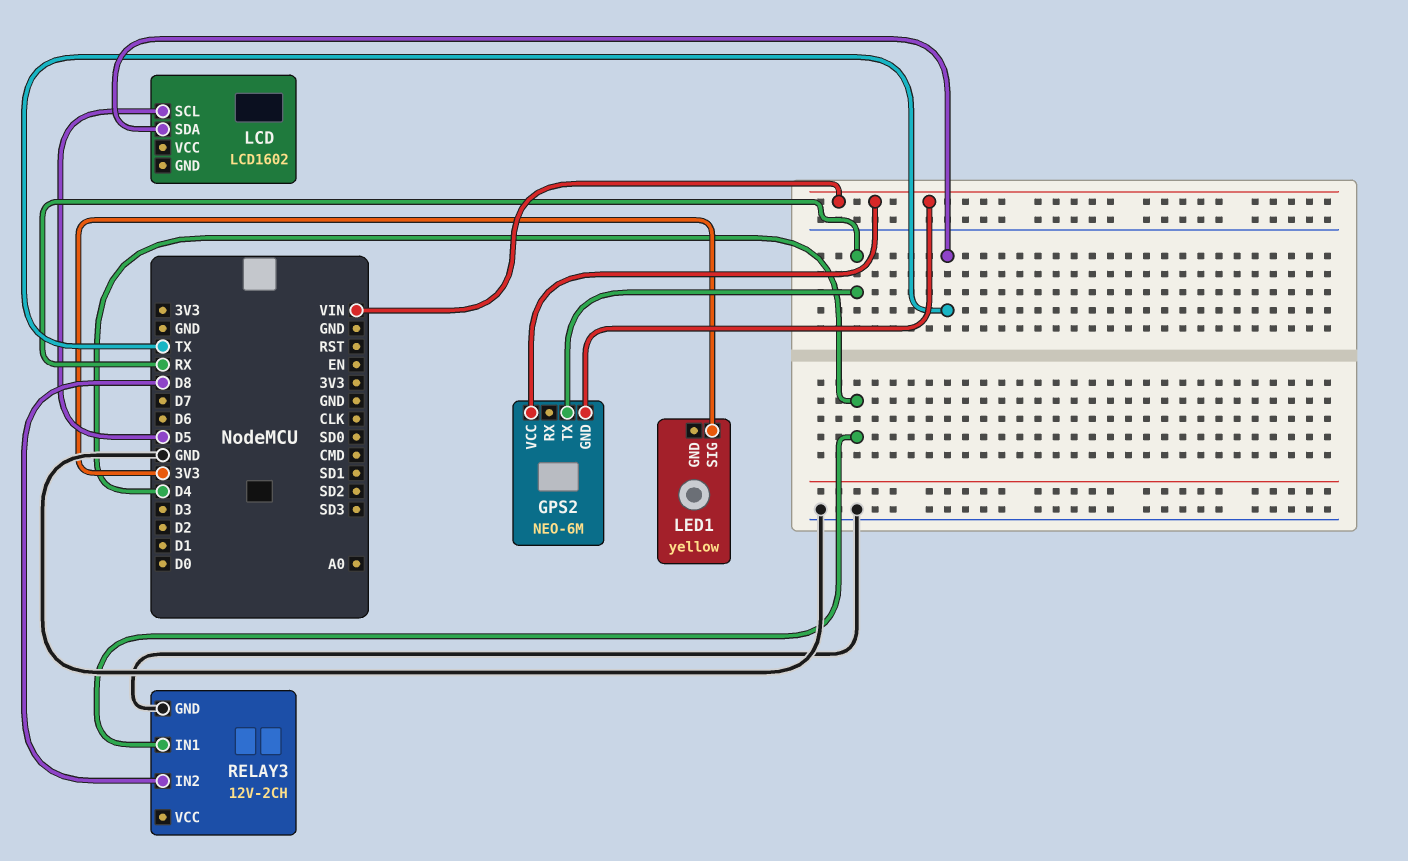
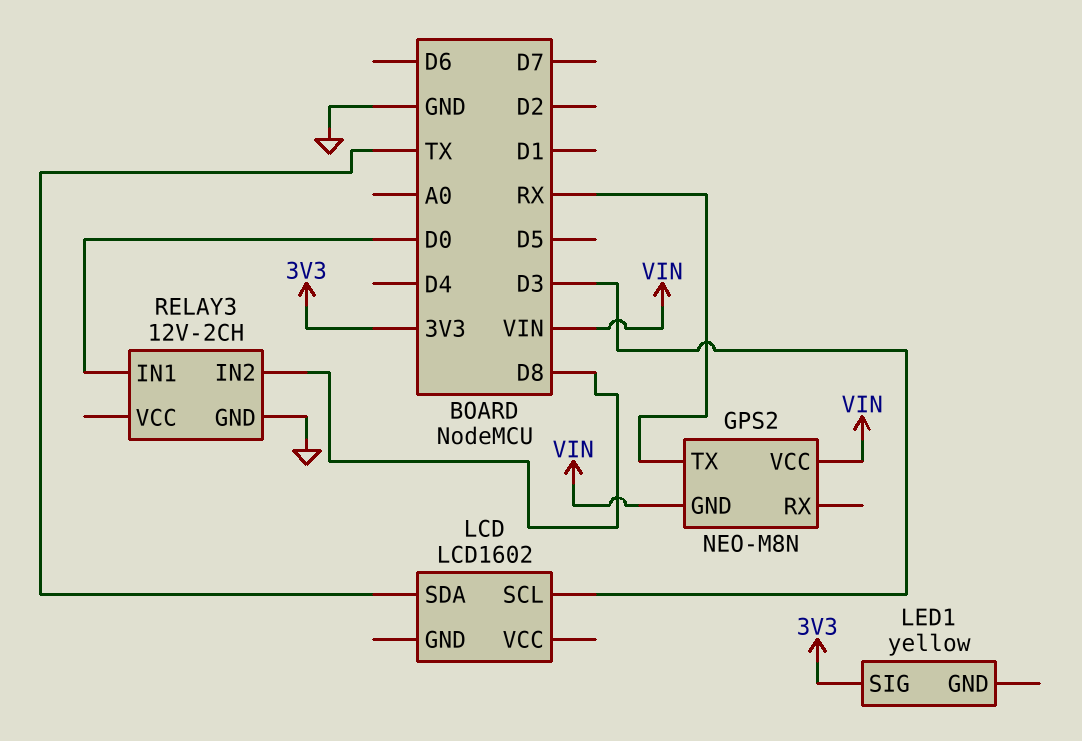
GPS2: NEO-6M -> NEO-M8N
LCD pin SCL: D5 -> D3
RELAY3 pin IN1: D4 -> D0

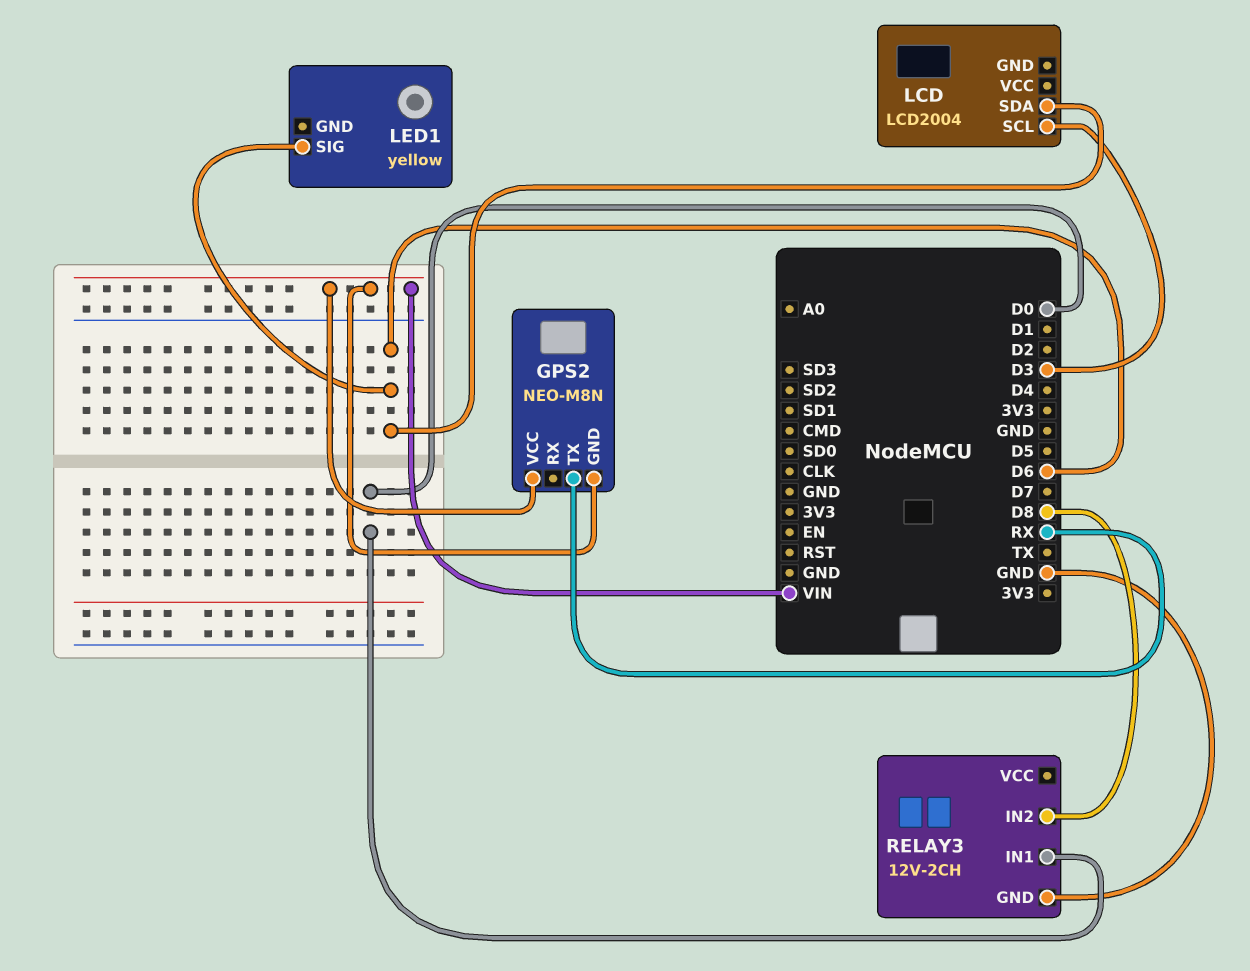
LCD: LCD1602 -> LCD2004
LCD pin SDA: TX -> D6
LED1 pin SIG: 3V3 -> D6

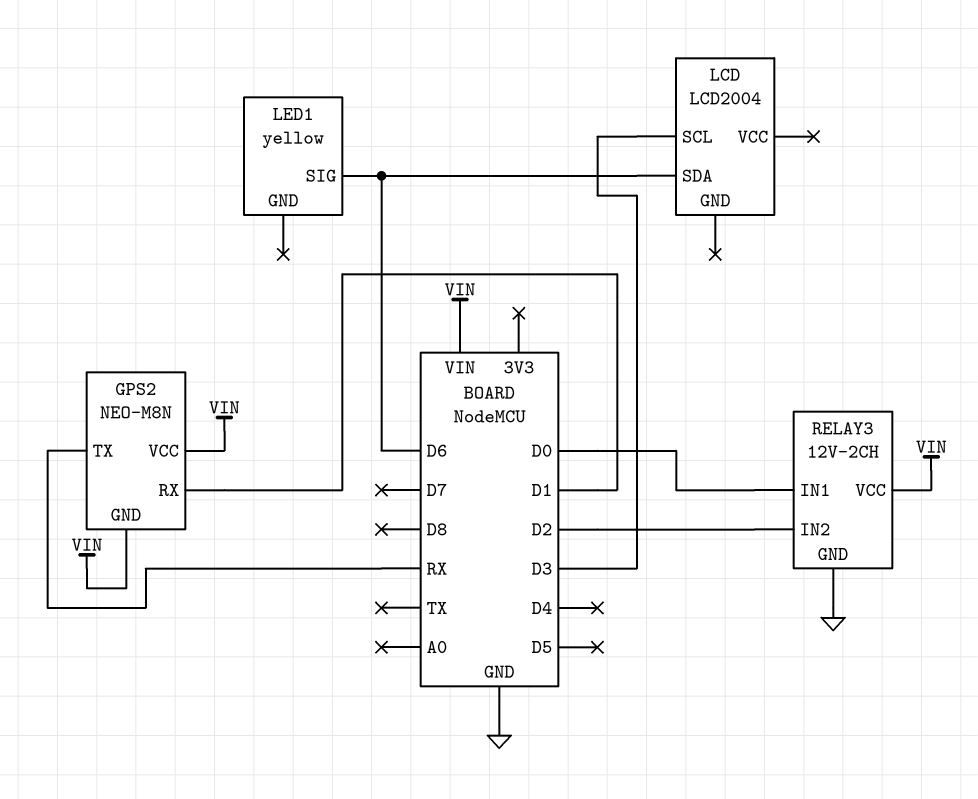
GPS2 pin RX: none -> D1
RELAY3 pin IN2: D8 -> D2
RELAY3 pin VCC: none -> VIN

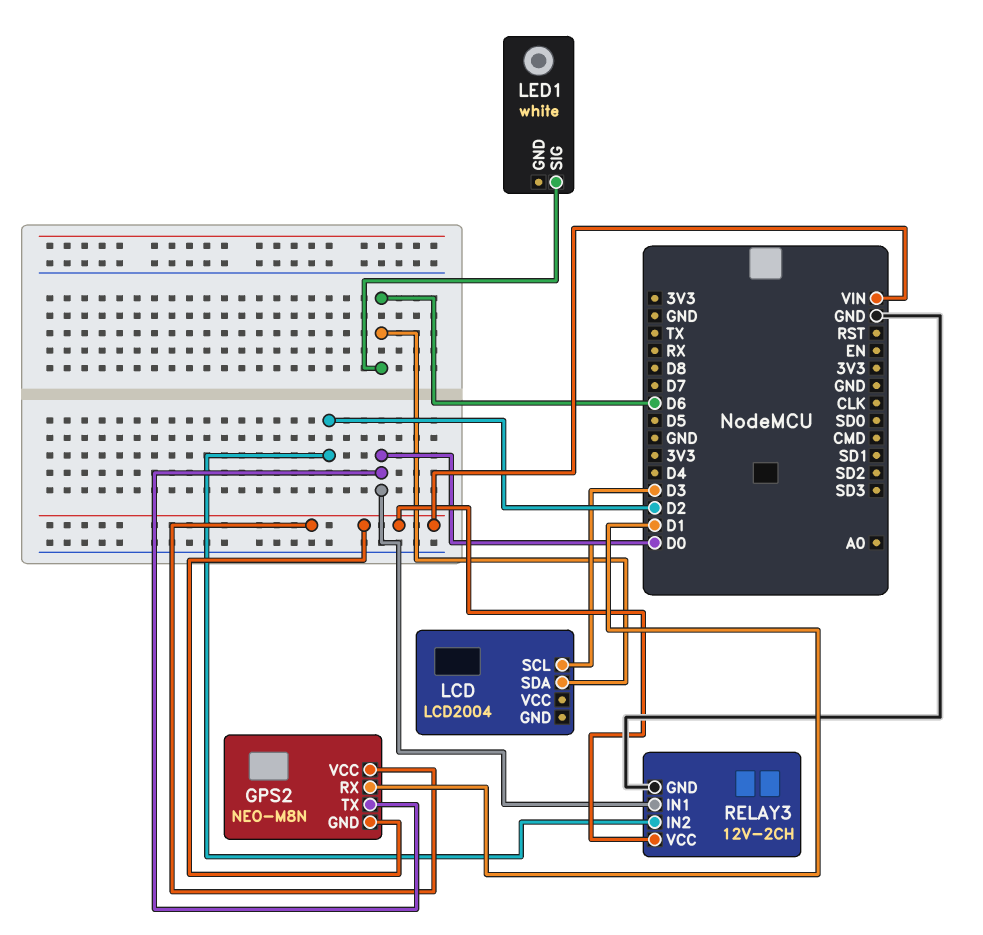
GPS2 pin TX: RX -> D0
LED1: yellow -> white

